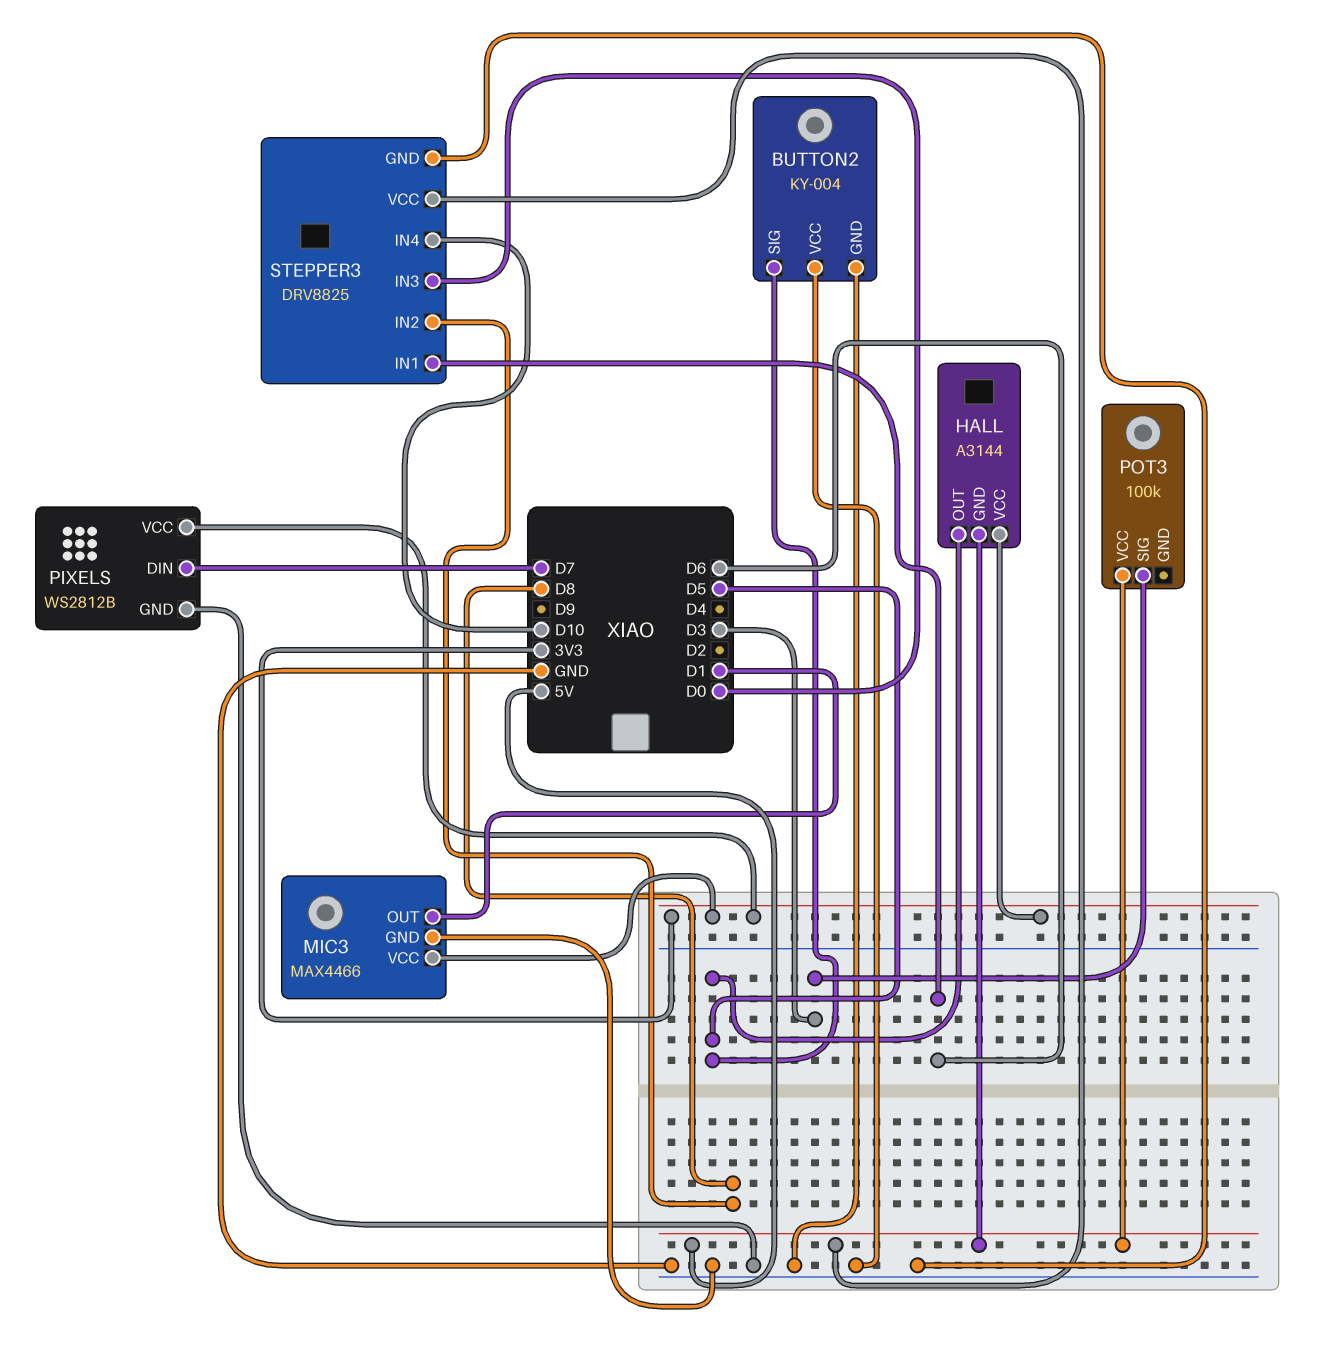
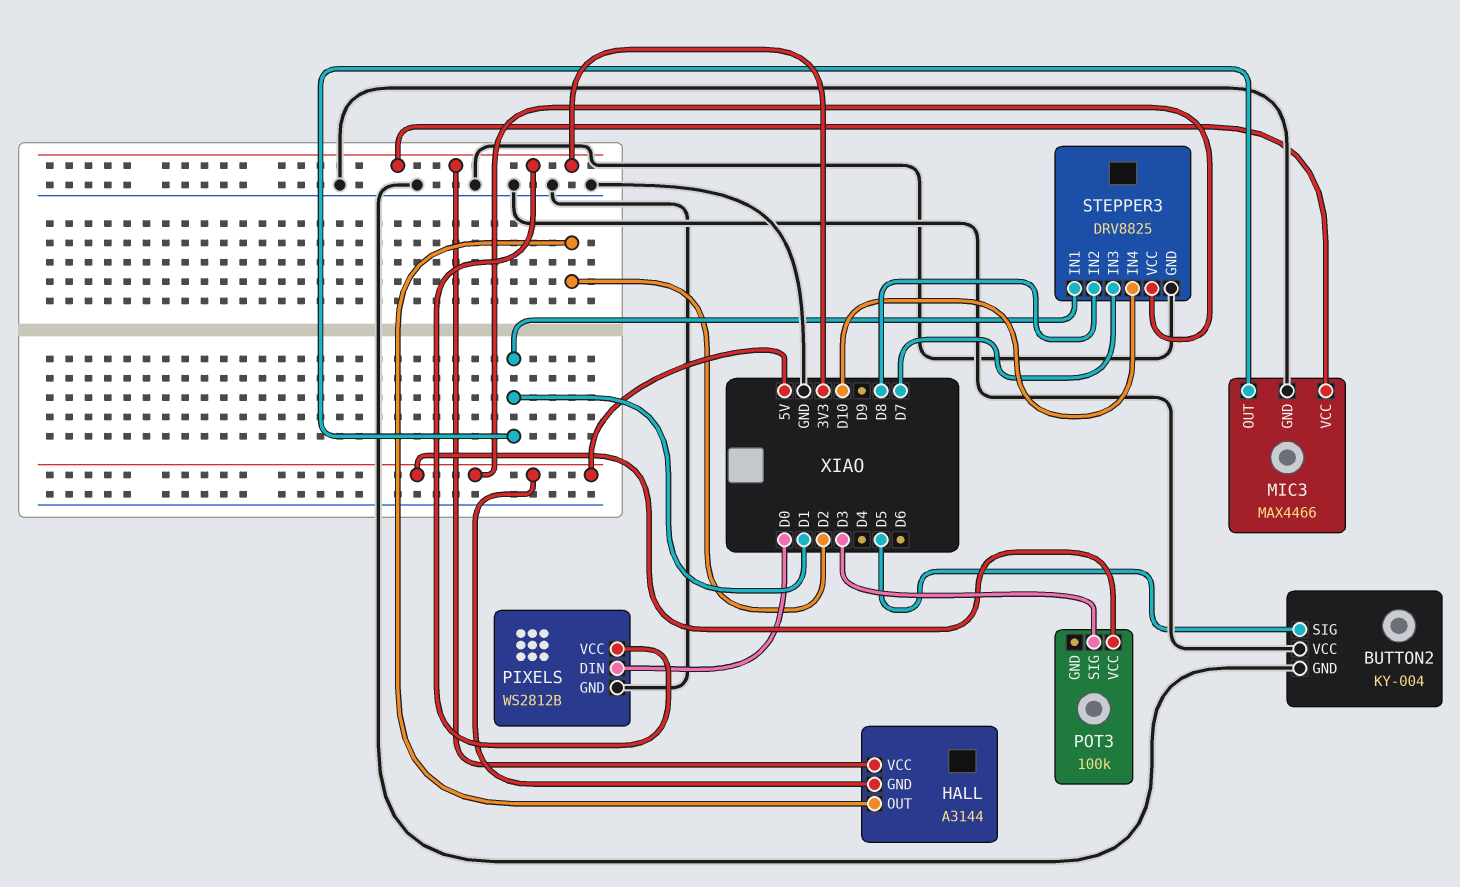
HALL pin OUT: D5 -> D2
PIXELS pin DIN: D7 -> D0
STEPPER3 pin IN1: D6 -> D1
STEPPER3 pin IN3: D0 -> D7

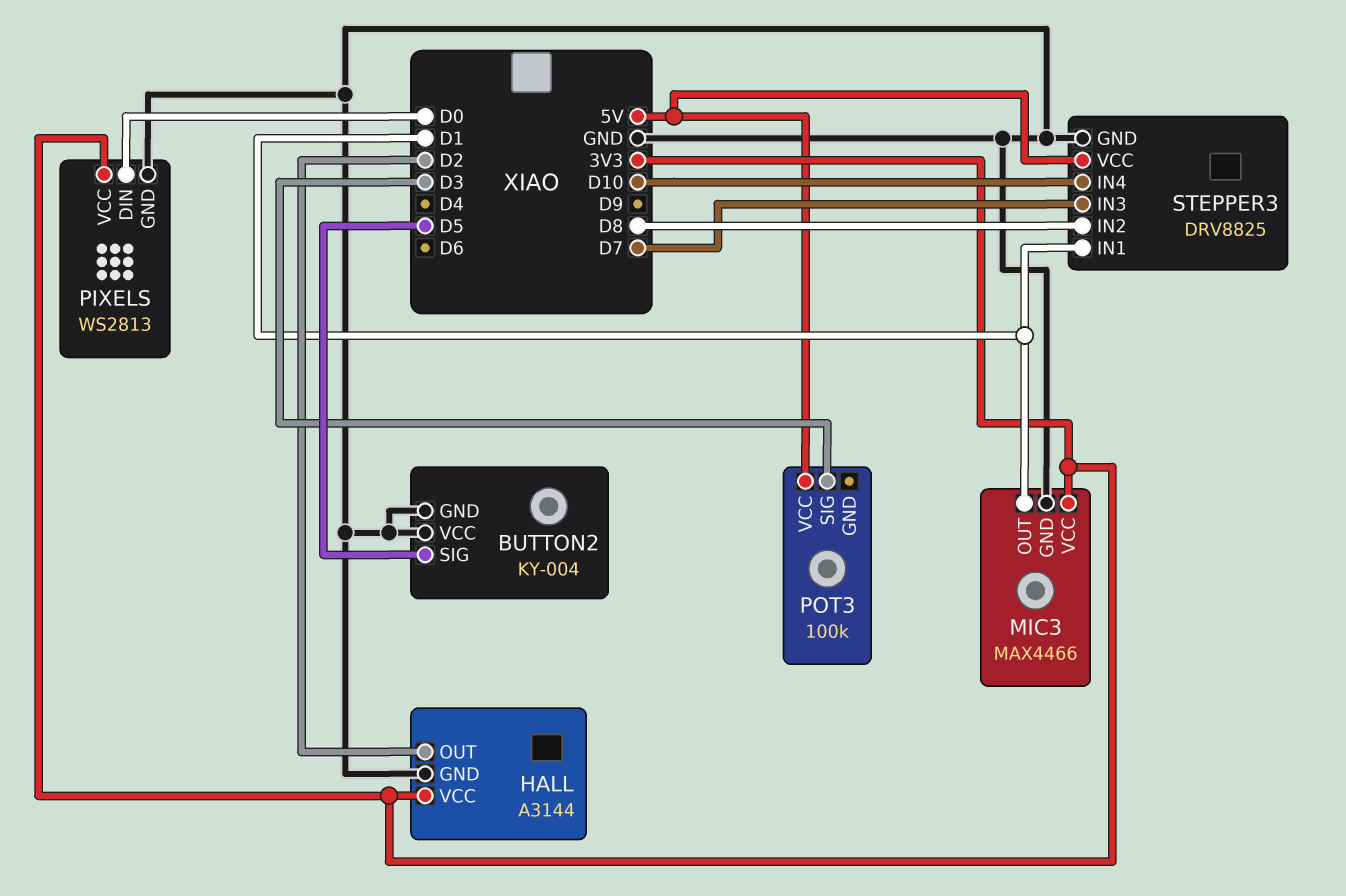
HALL pin GND: 5V -> GND
PIXELS: WS2812B -> WS2813

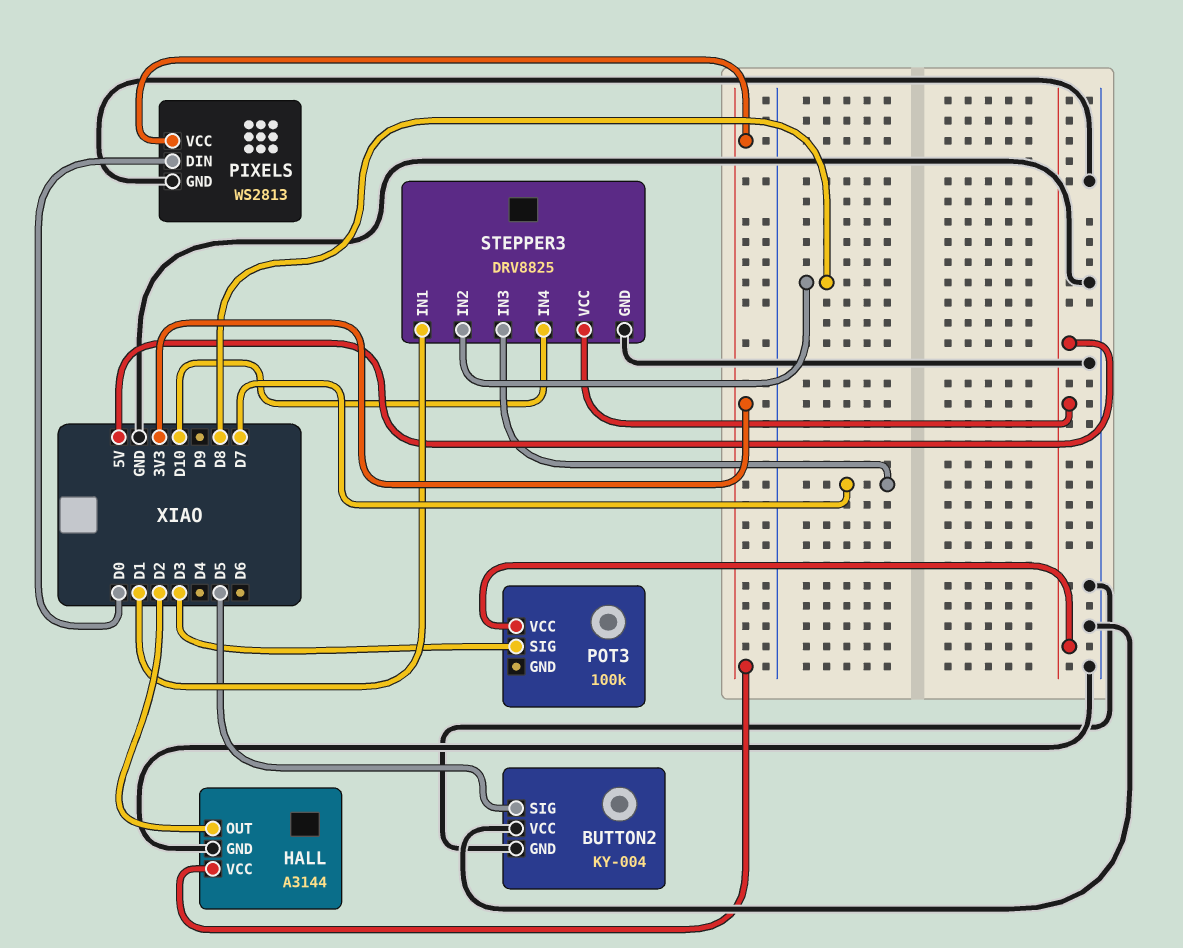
MIC3: MAX4466 -> none
MIC3 pin GND: GND -> none
MIC3 pin OUT: D1 -> none
MIC3 pin VCC: 3V3 -> none

